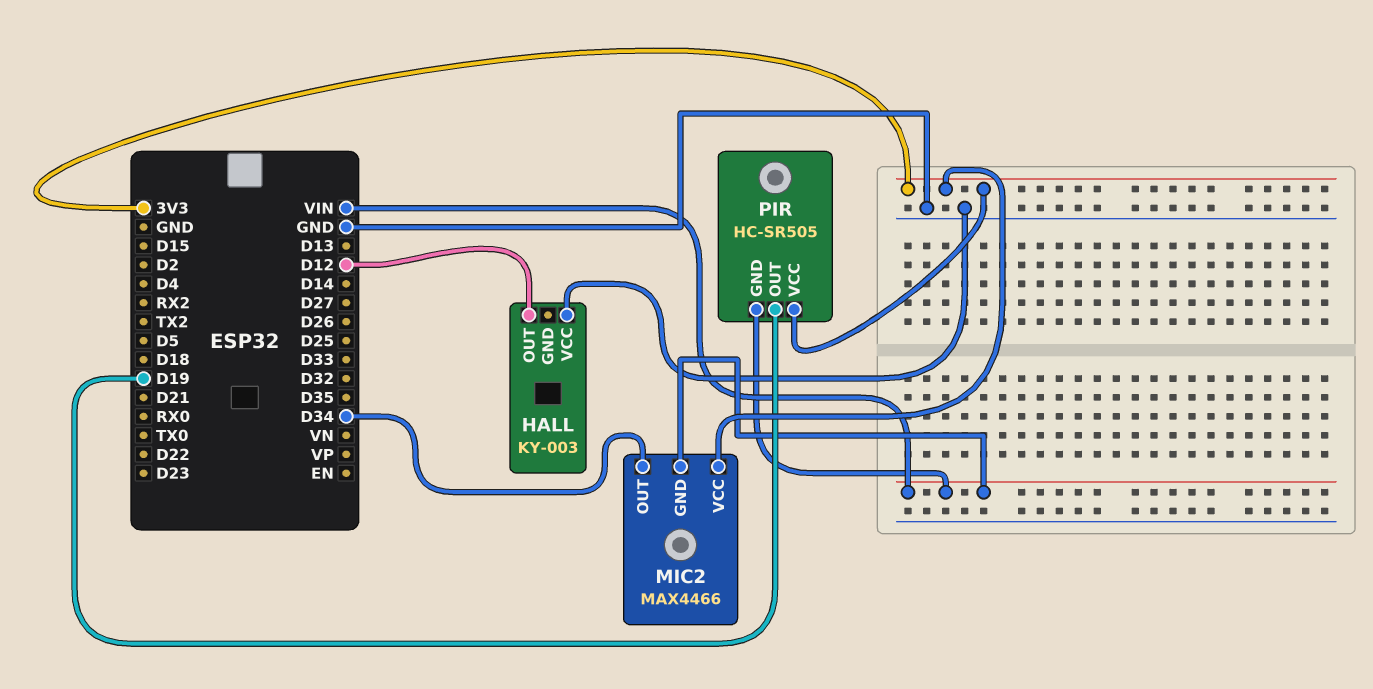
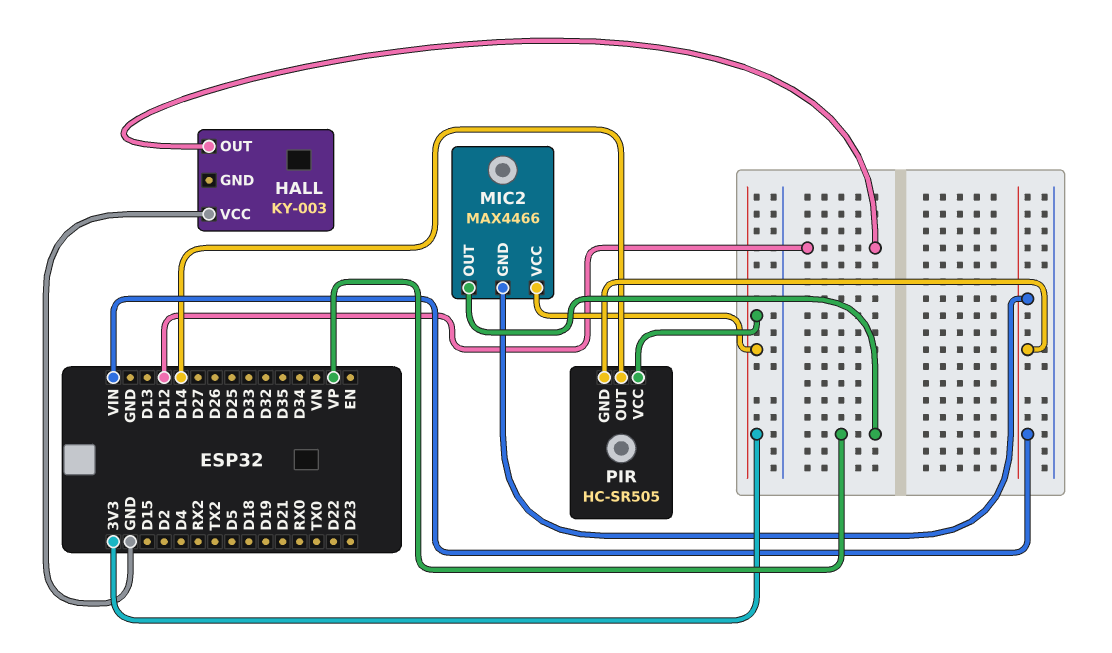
MIC2 pin OUT: D34 -> VP
PIR pin OUT: D19 -> D14

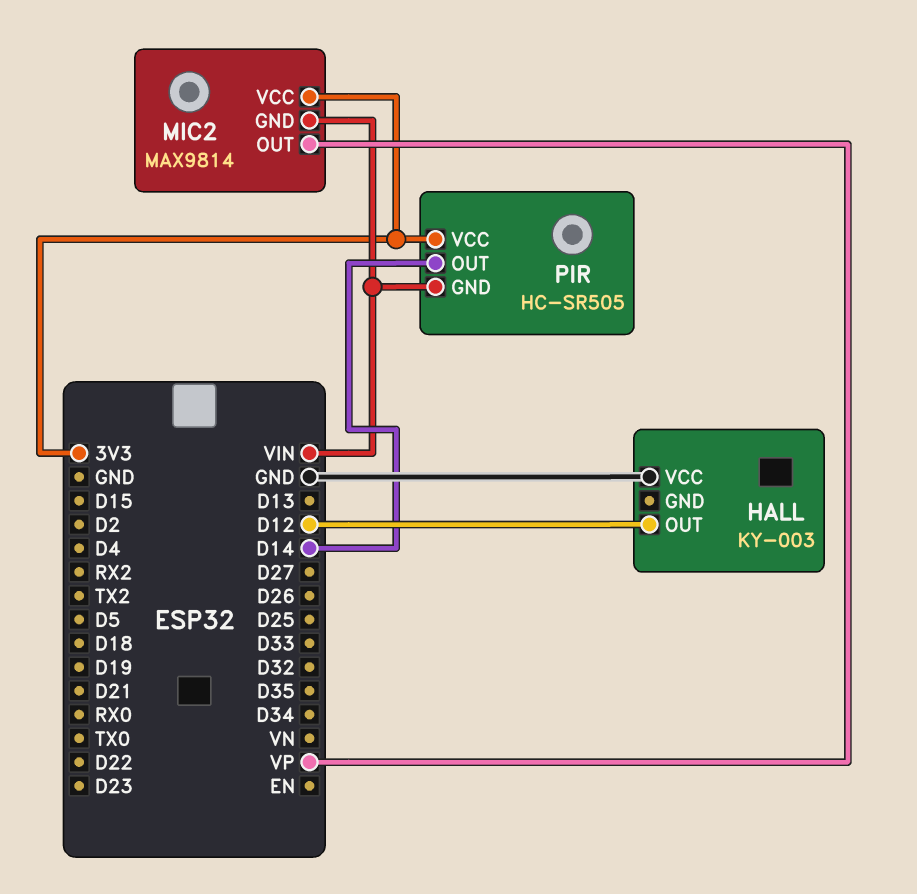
MIC2: MAX4466 -> MAX9814

